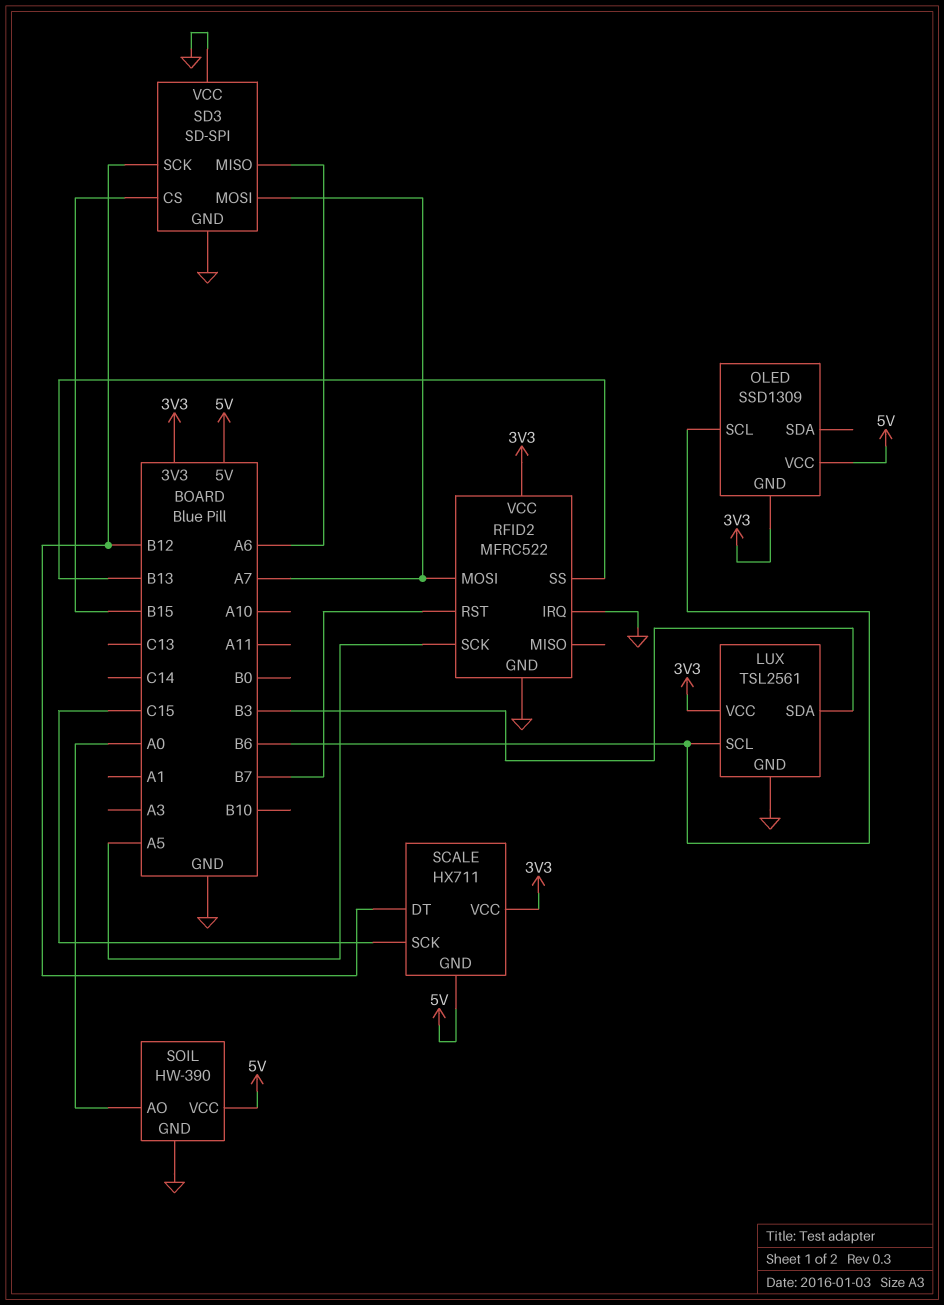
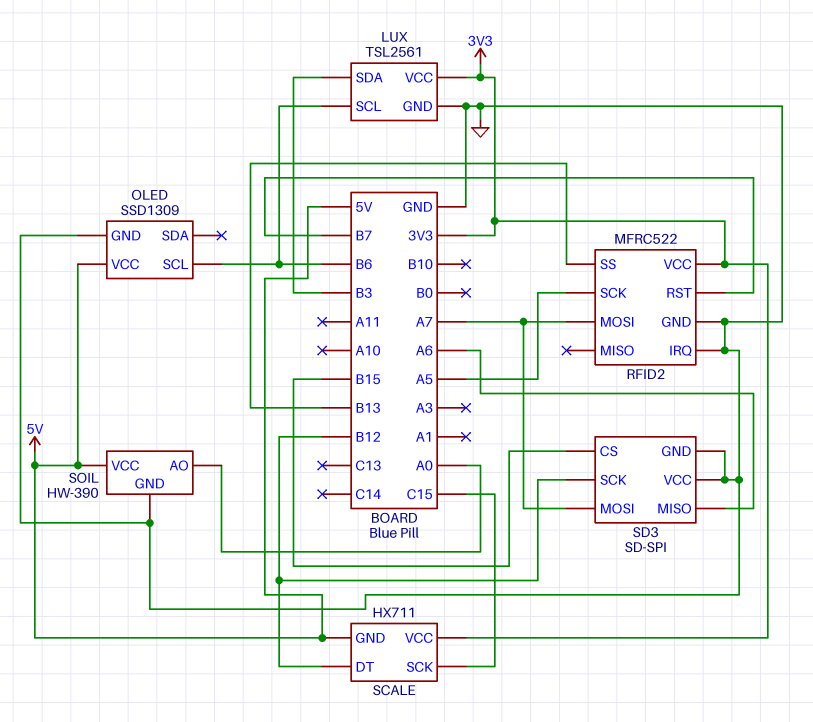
OLED pin GND: 3V3 -> GND

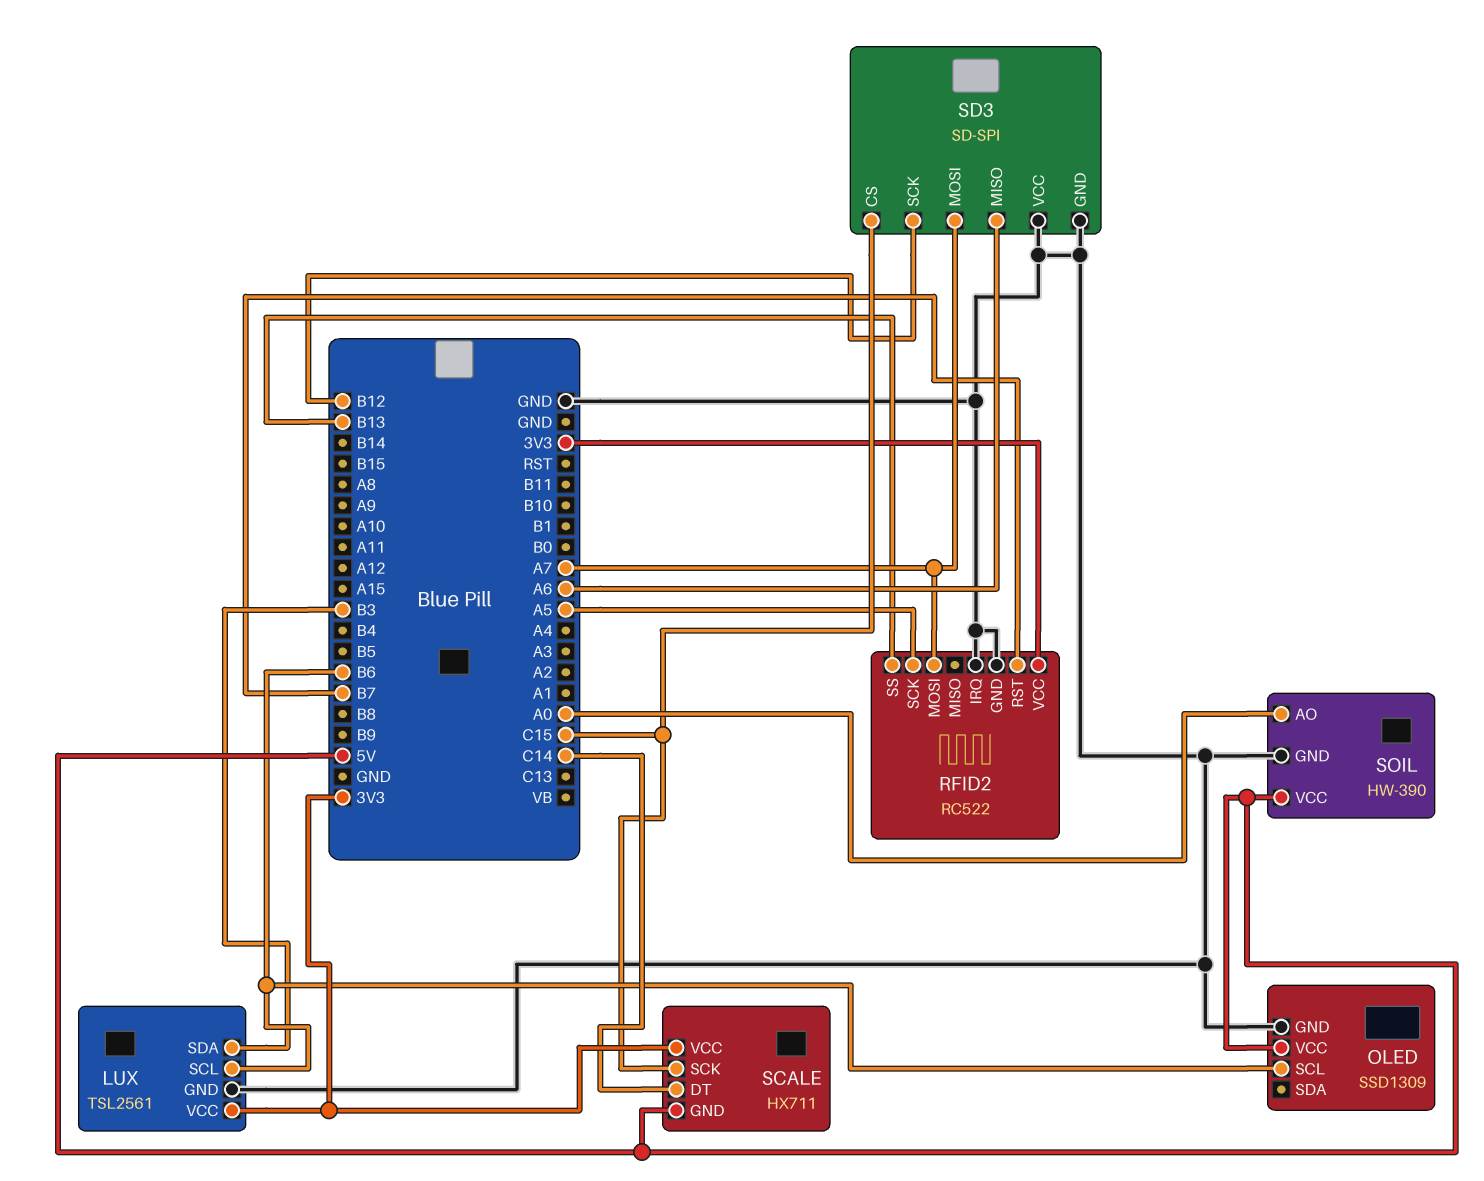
RFID2: MFRC522 -> RC522
SCALE pin DT: B12 -> C14
SD3 pin CS: B15 -> C15

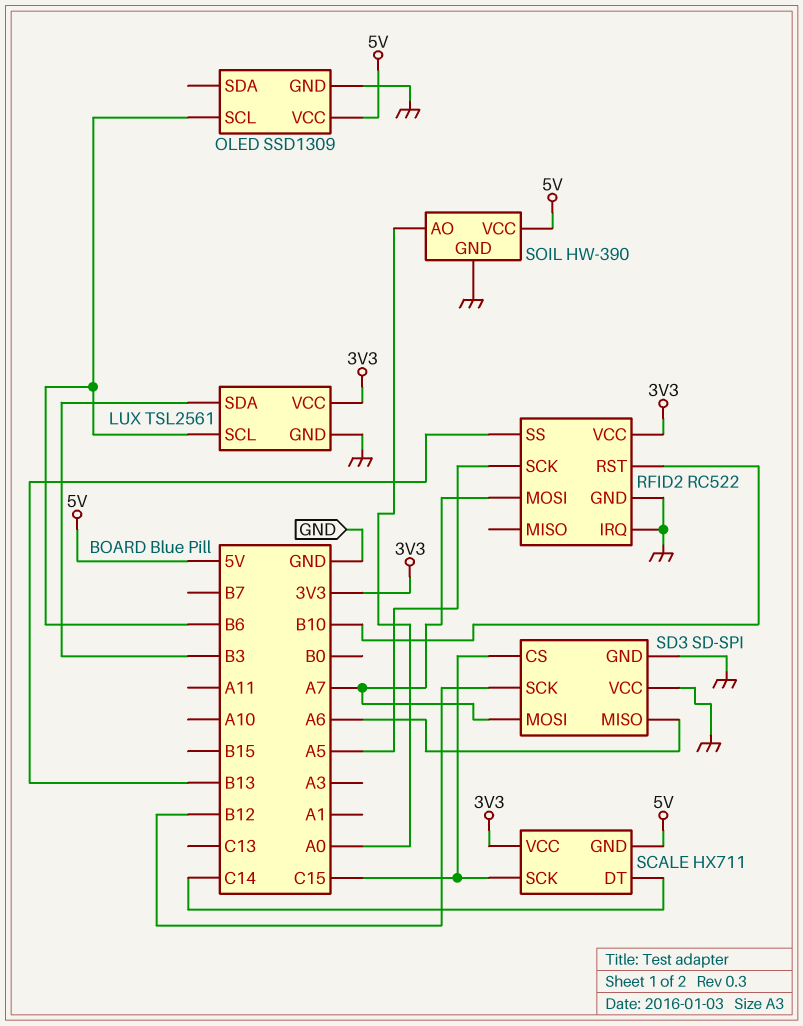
RFID2 pin RST: B7 -> B10

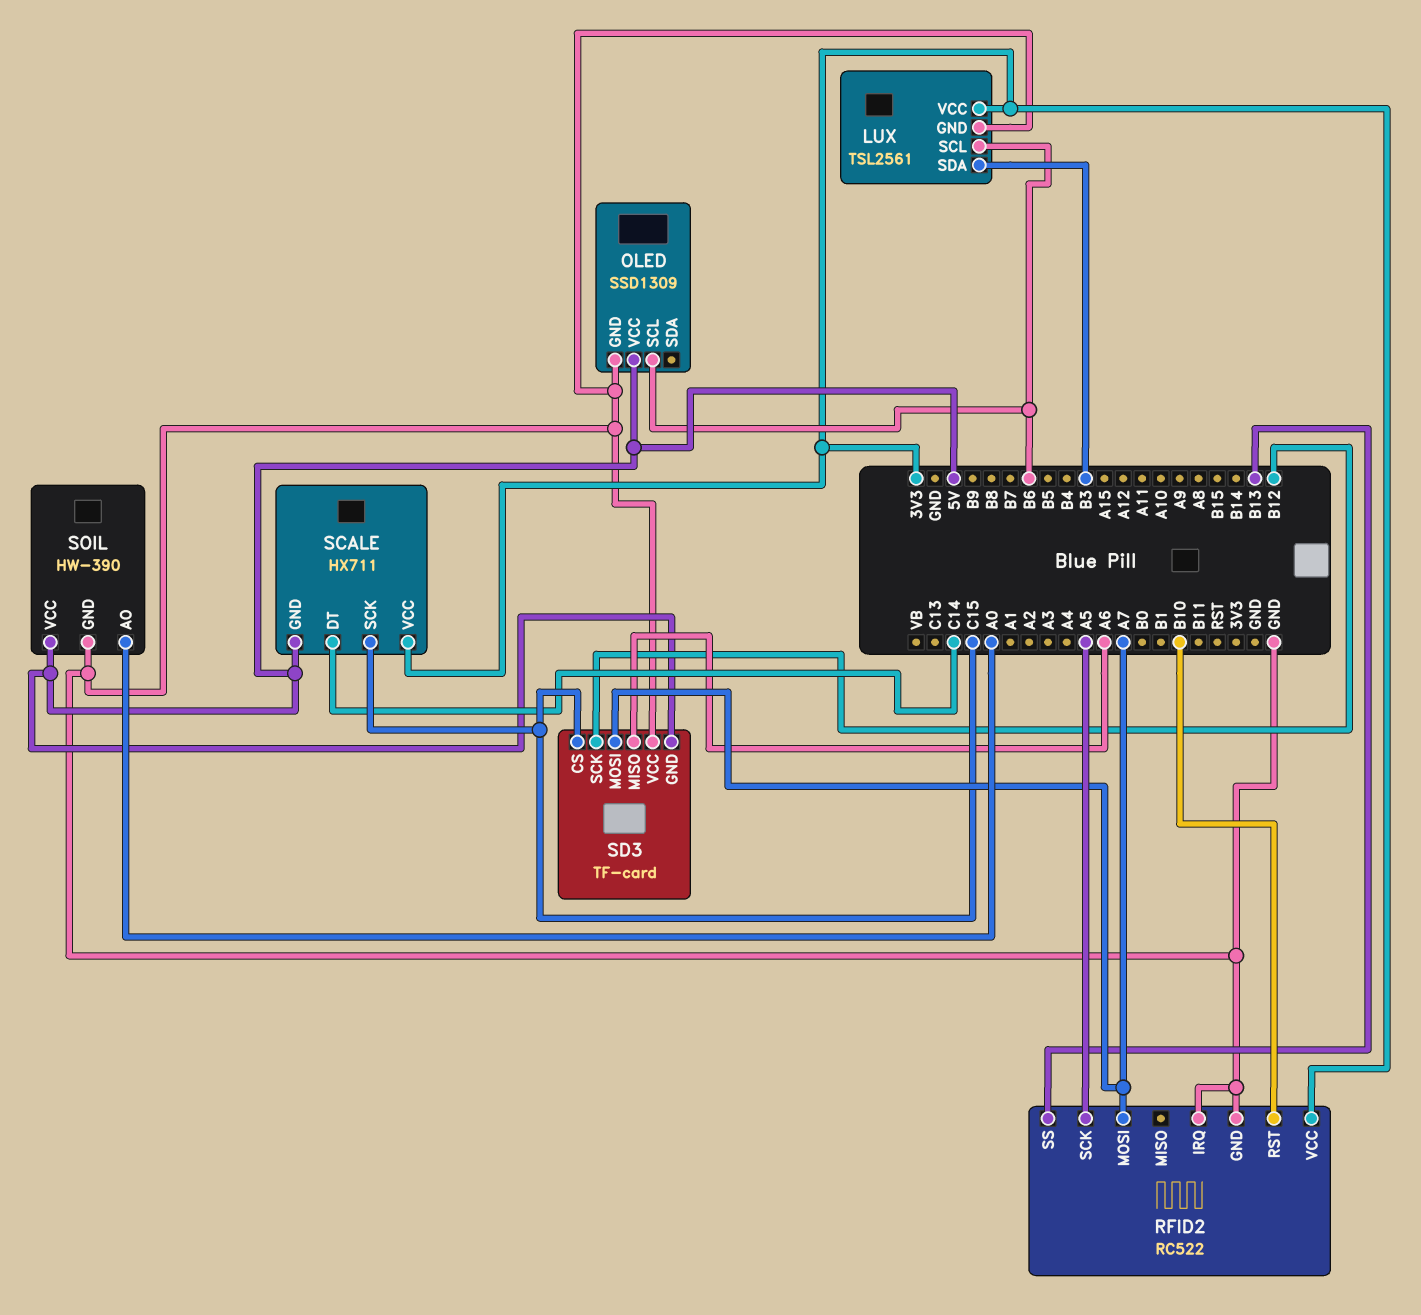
SD3: SD-SPI -> TF-card
SD3 pin GND: GND -> 5V

